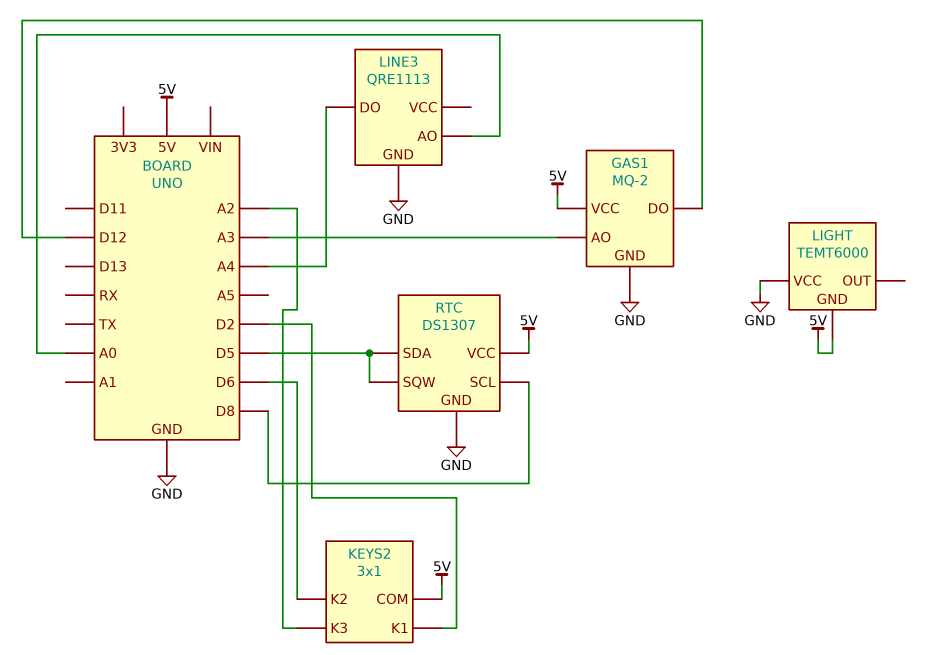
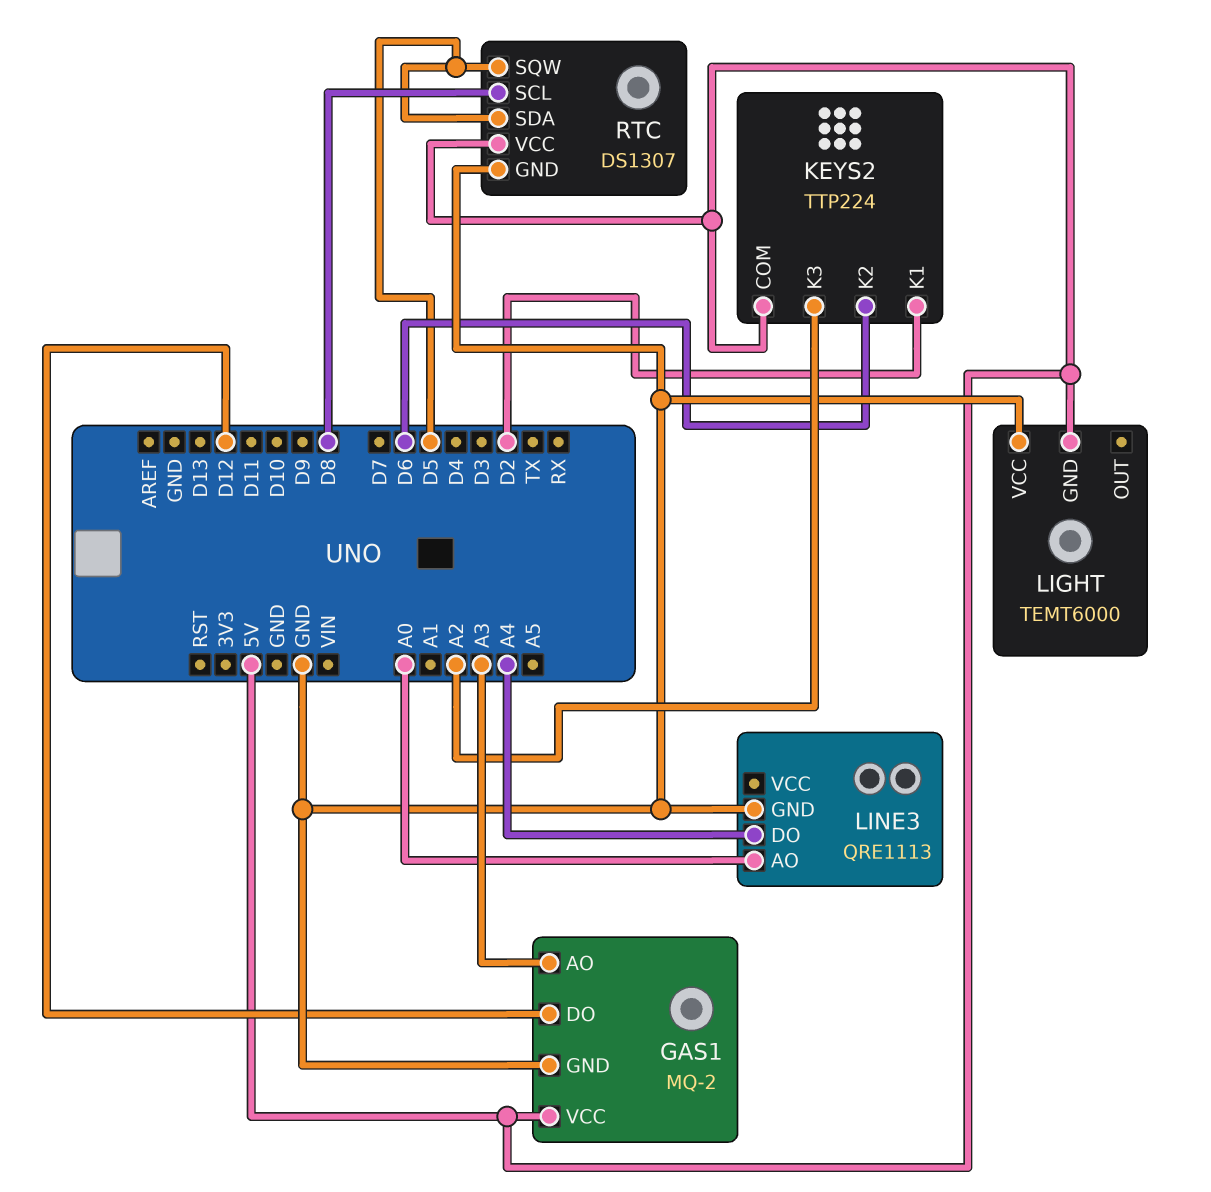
KEYS2: 3x1 -> TTP224

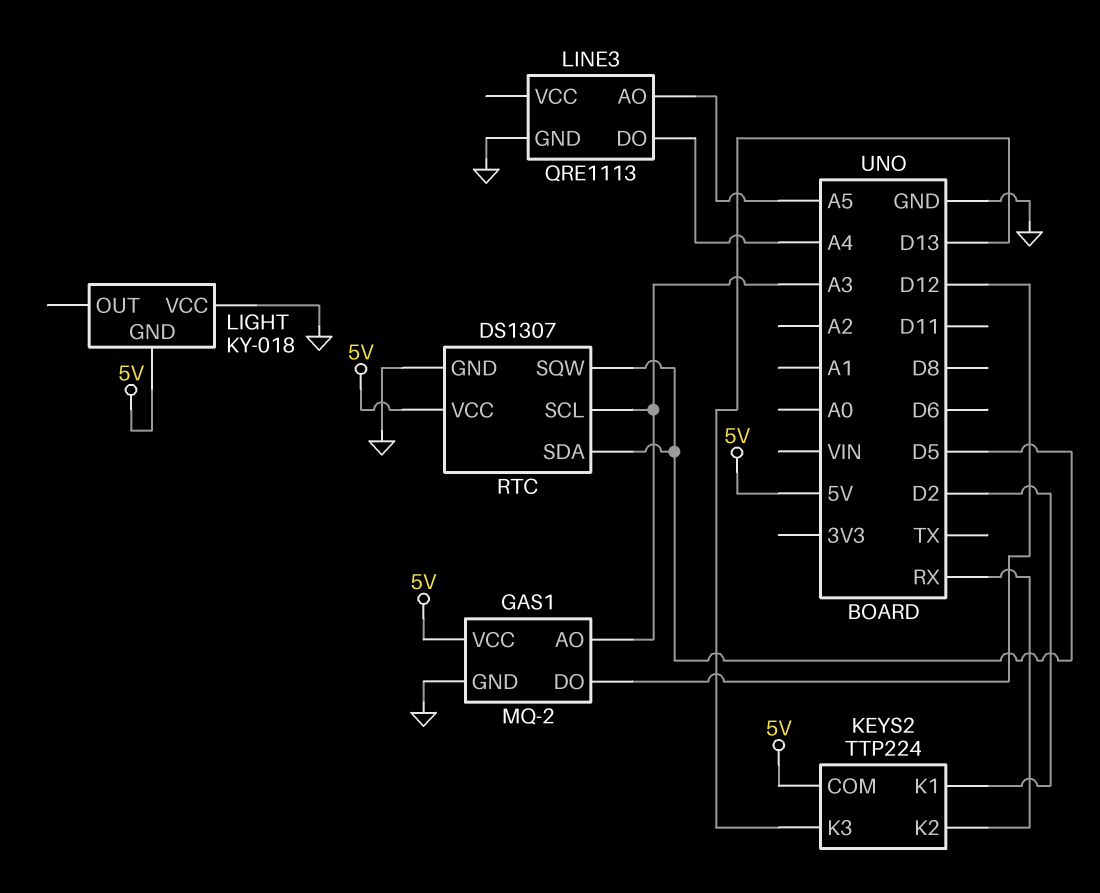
KEYS2 pin K2: D6 -> RX
KEYS2 pin K3: A2 -> D13
LIGHT: TEMT6000 -> KY-018
LINE3 pin AO: A0 -> A5
RTC pin SCL: D8 -> A3

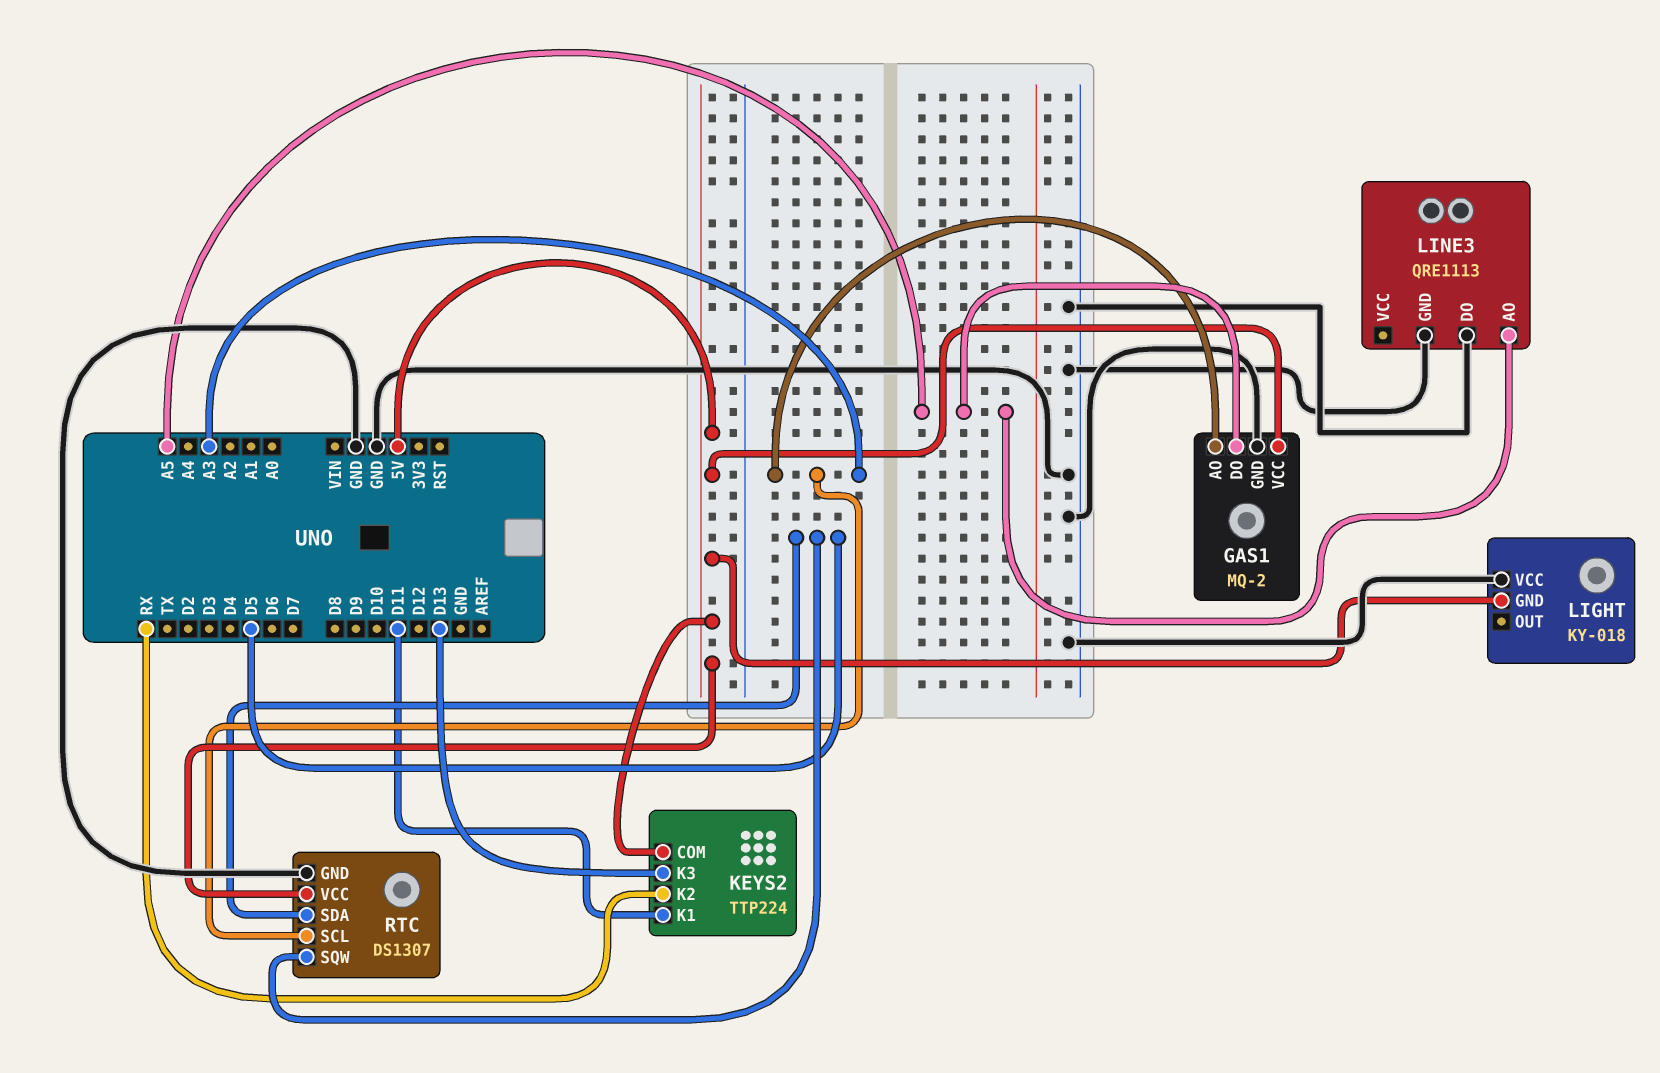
GAS1 pin DO: D12 -> A5
KEYS2 pin K1: D2 -> D11
LINE3 pin DO: A4 -> GND

